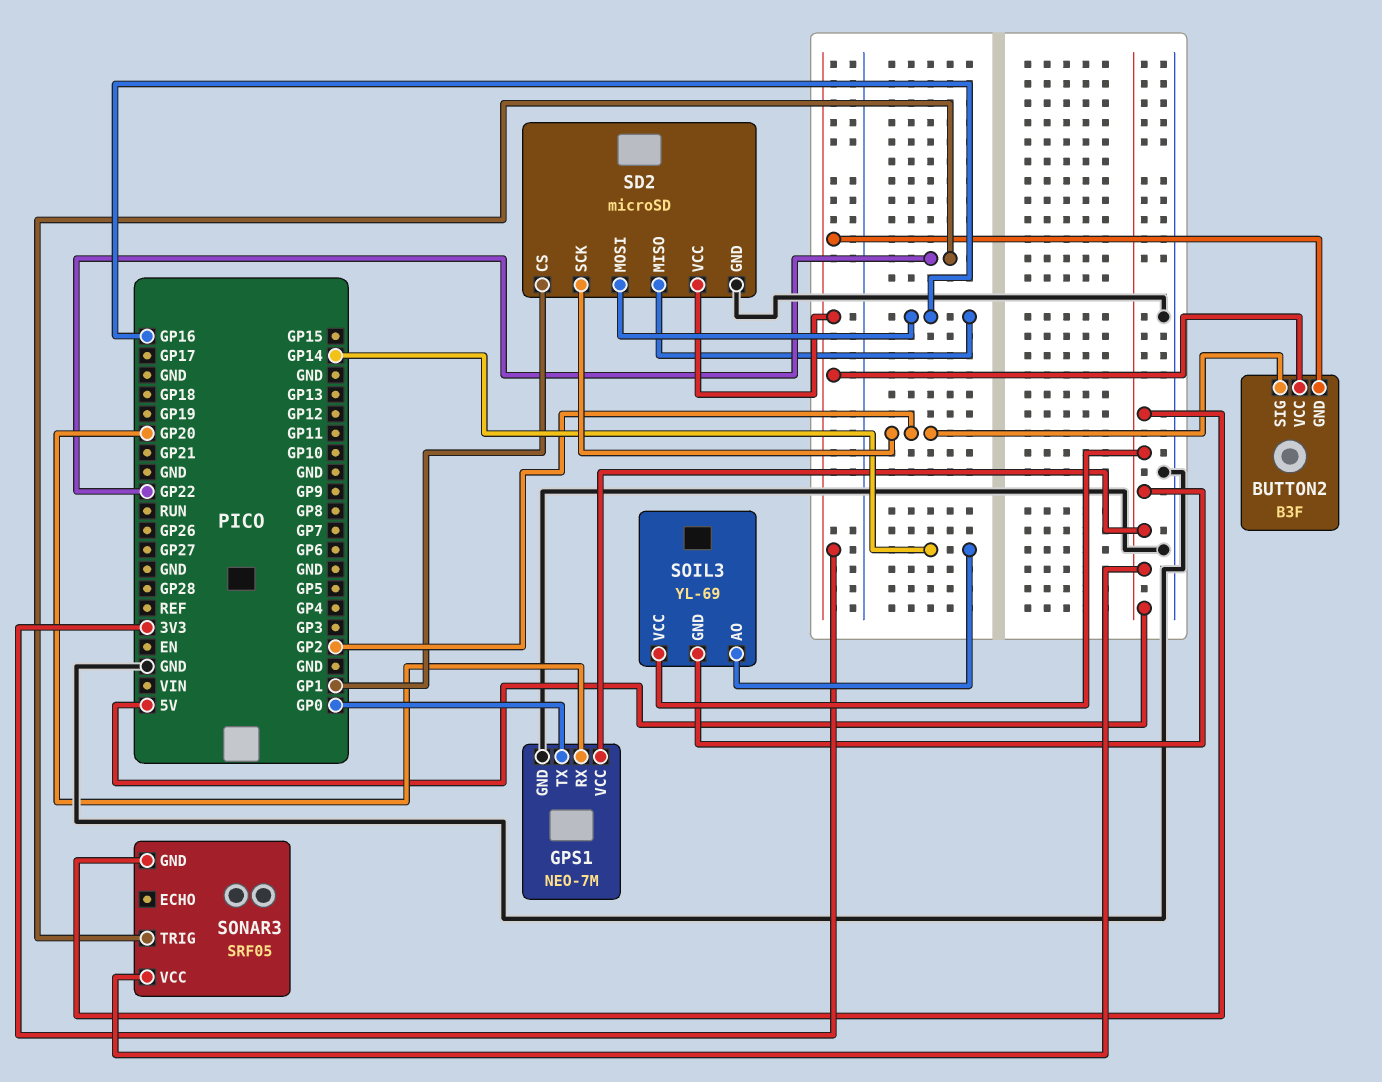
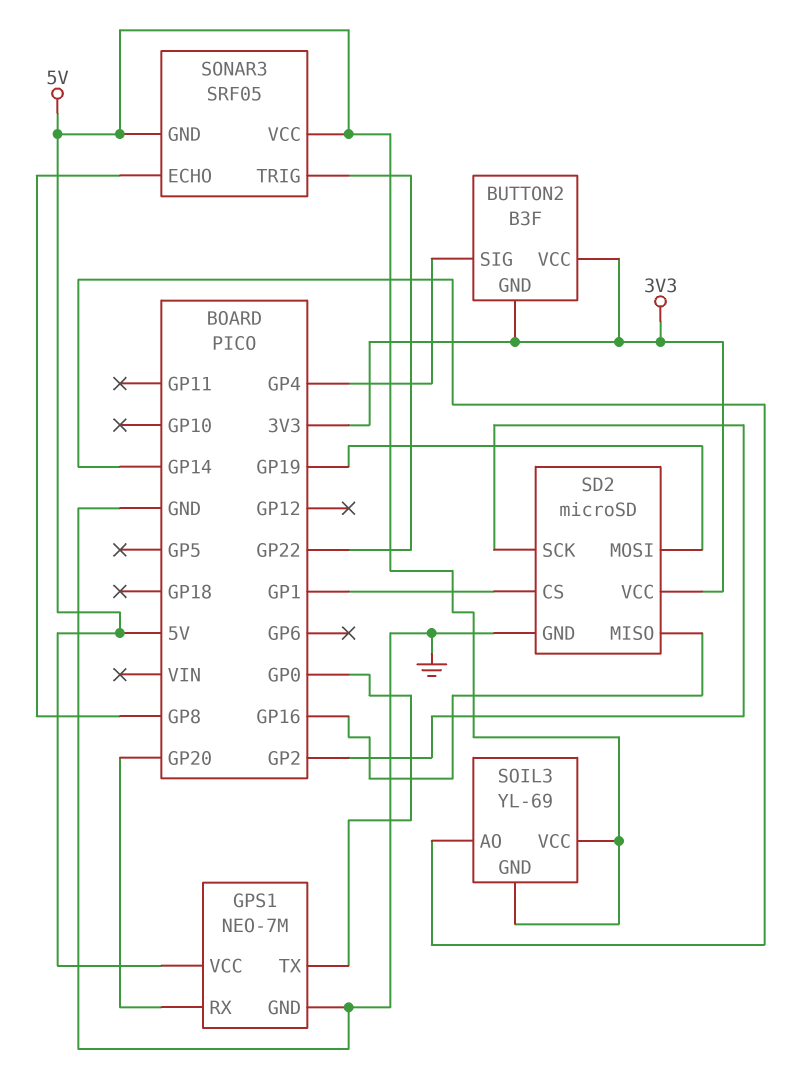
BUTTON2 pin SIG: GP2 -> GP4
SD2 pin MOSI: GP16 -> GP19
SONAR3 pin ECHO: none -> GP8

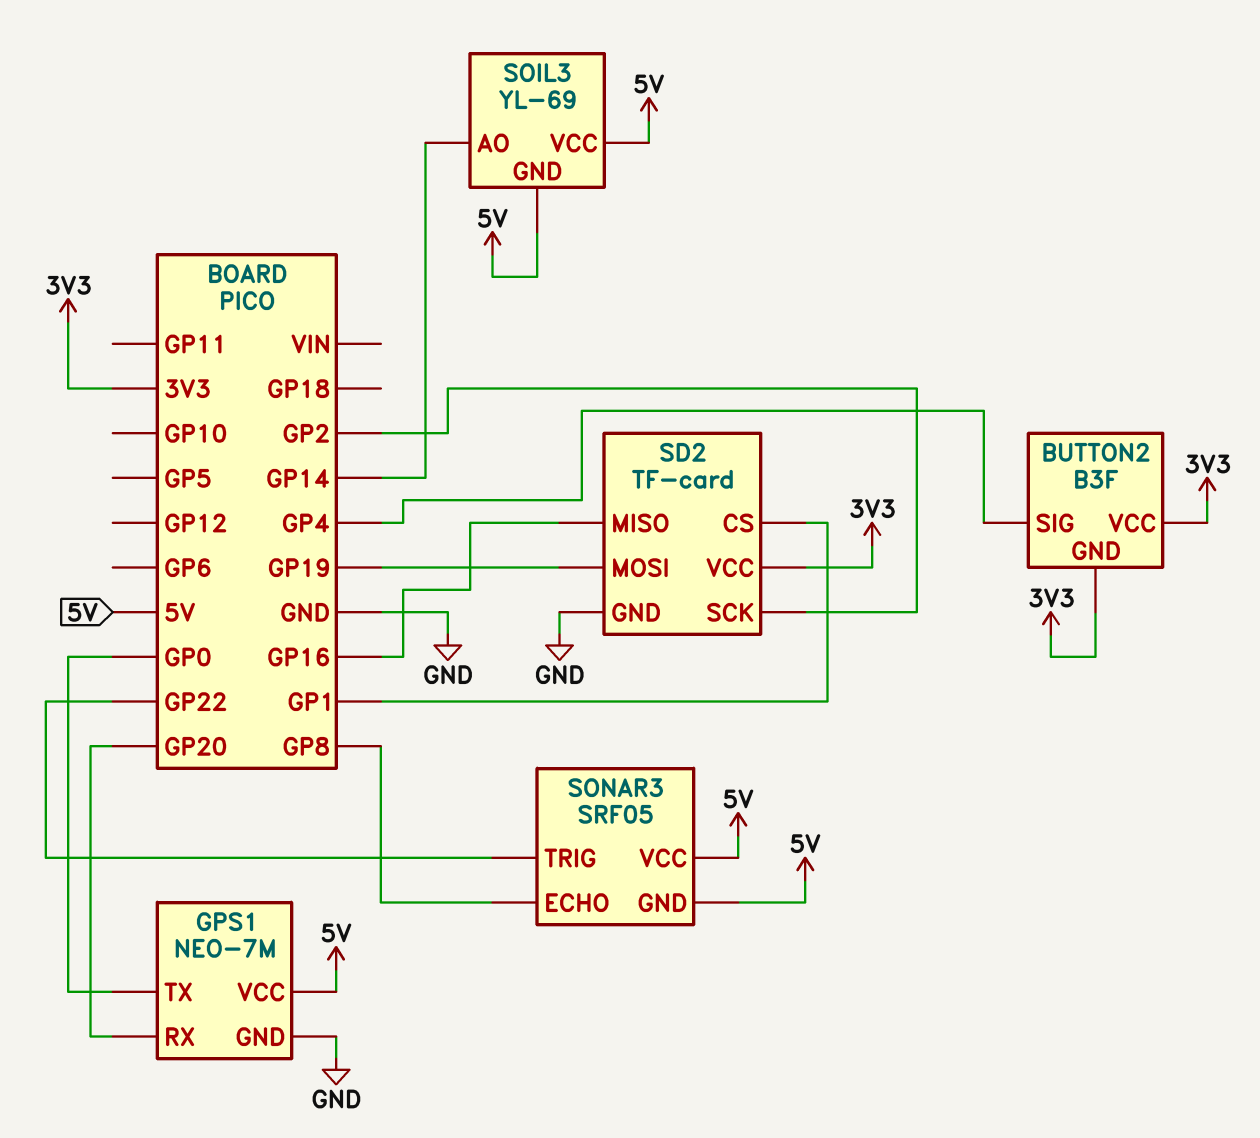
SD2: microSD -> TF-card

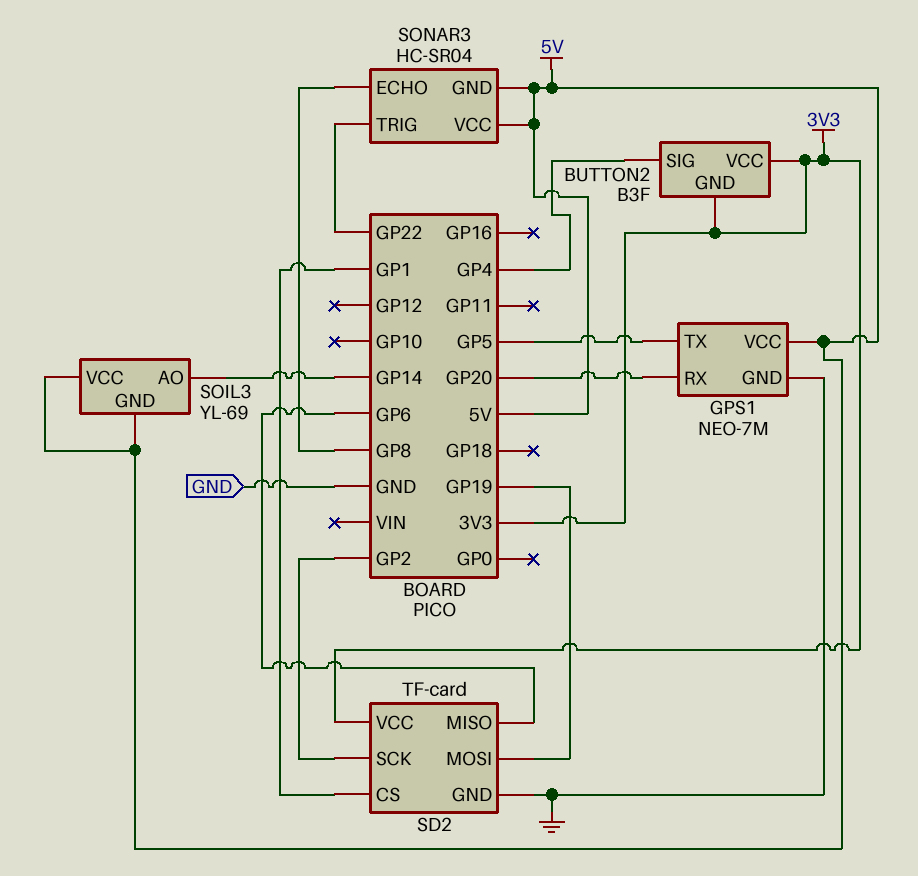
GPS1 pin TX: GP0 -> GP5
SD2 pin MISO: GP16 -> GP6
SONAR3: SRF05 -> HC-SR04

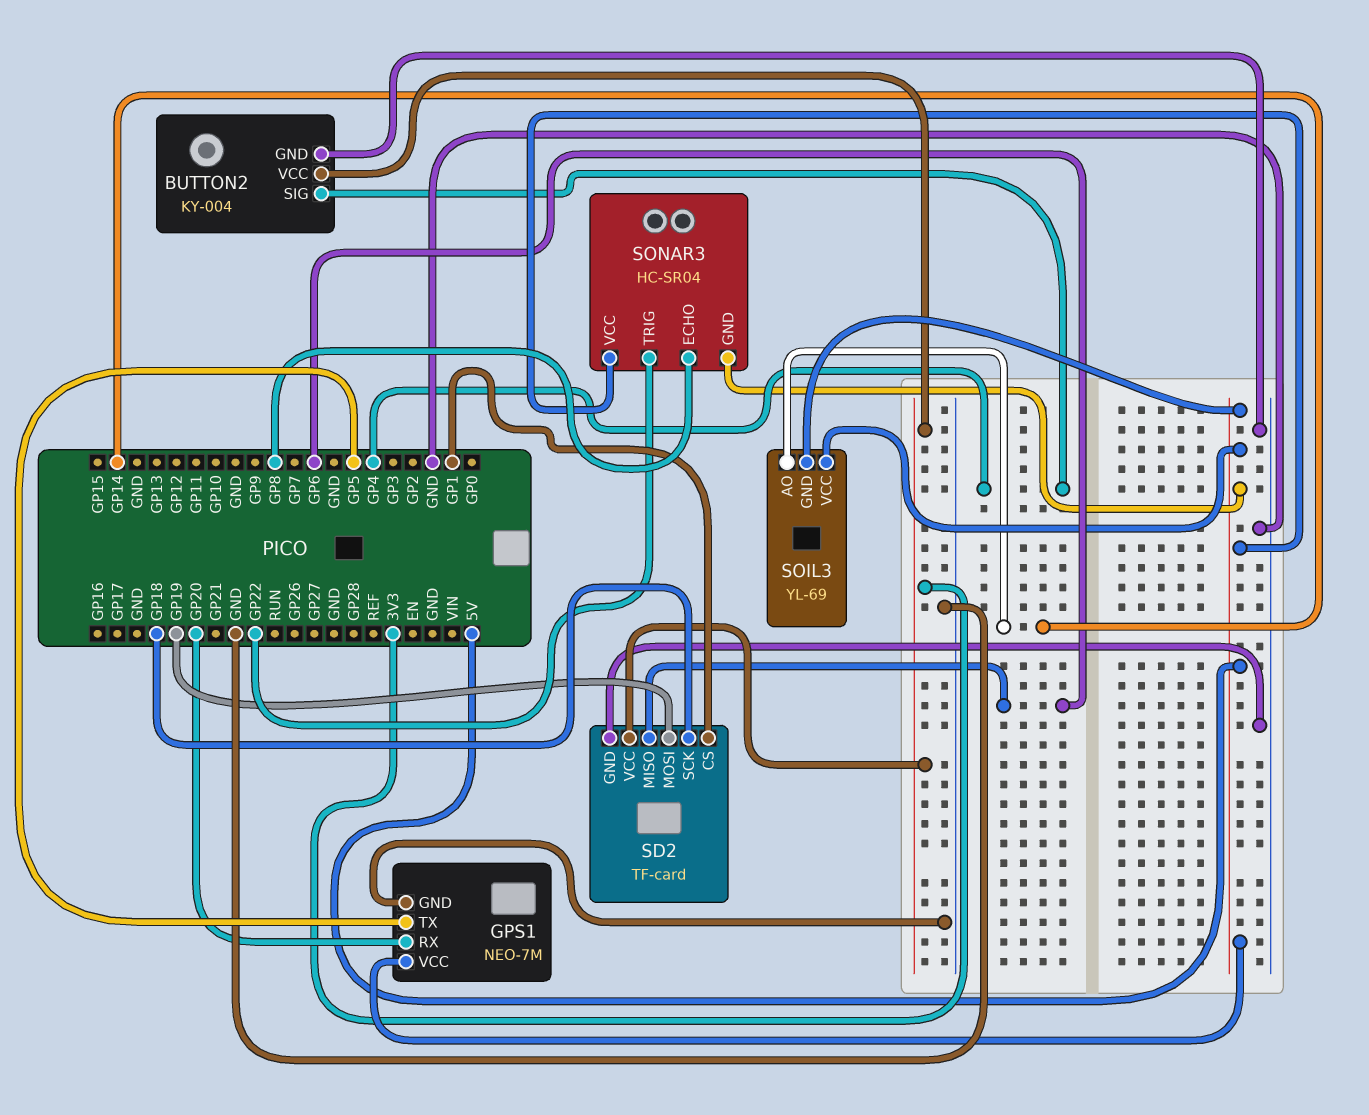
BUTTON2: B3F -> KY-004
BUTTON2 pin GND: 3V3 -> GND
SD2 pin SCK: GP2 -> GP18

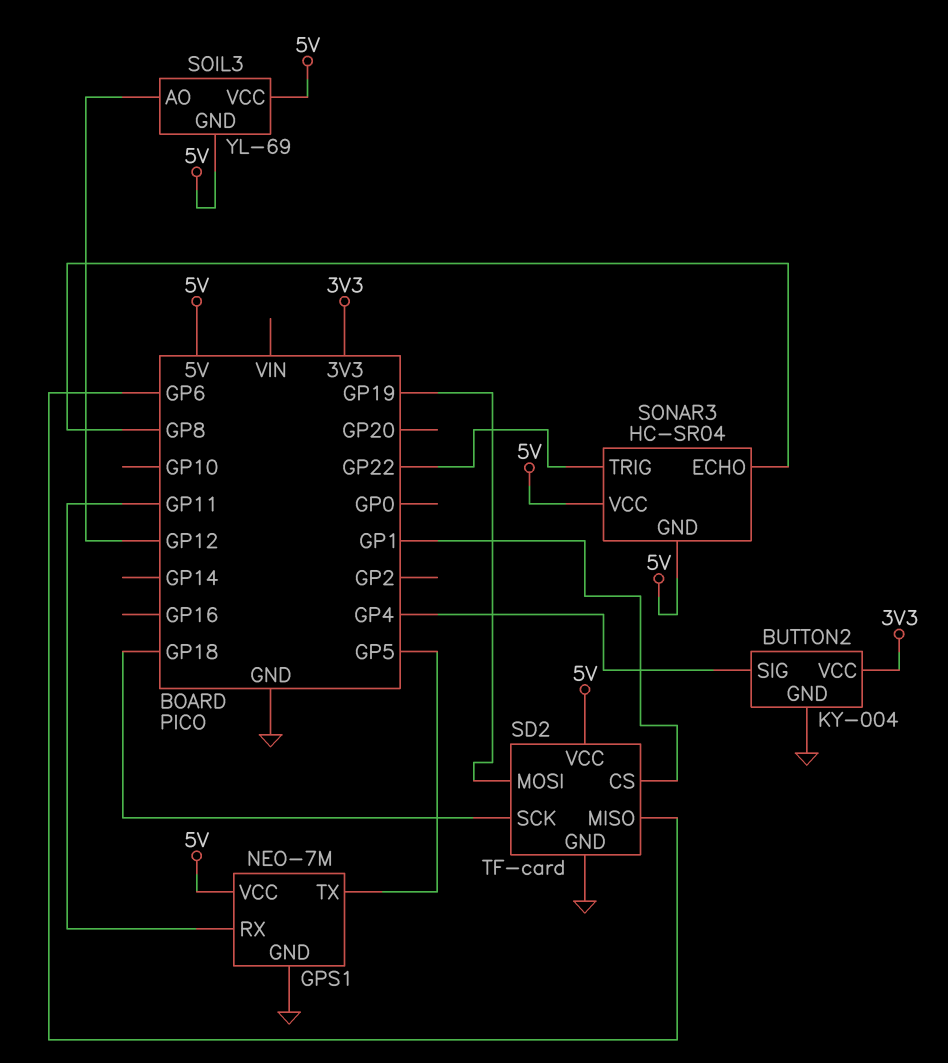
GPS1 pin RX: GP20 -> GP11
SD2 pin VCC: 3V3 -> 5V
SOIL3 pin AO: GP14 -> GP12

